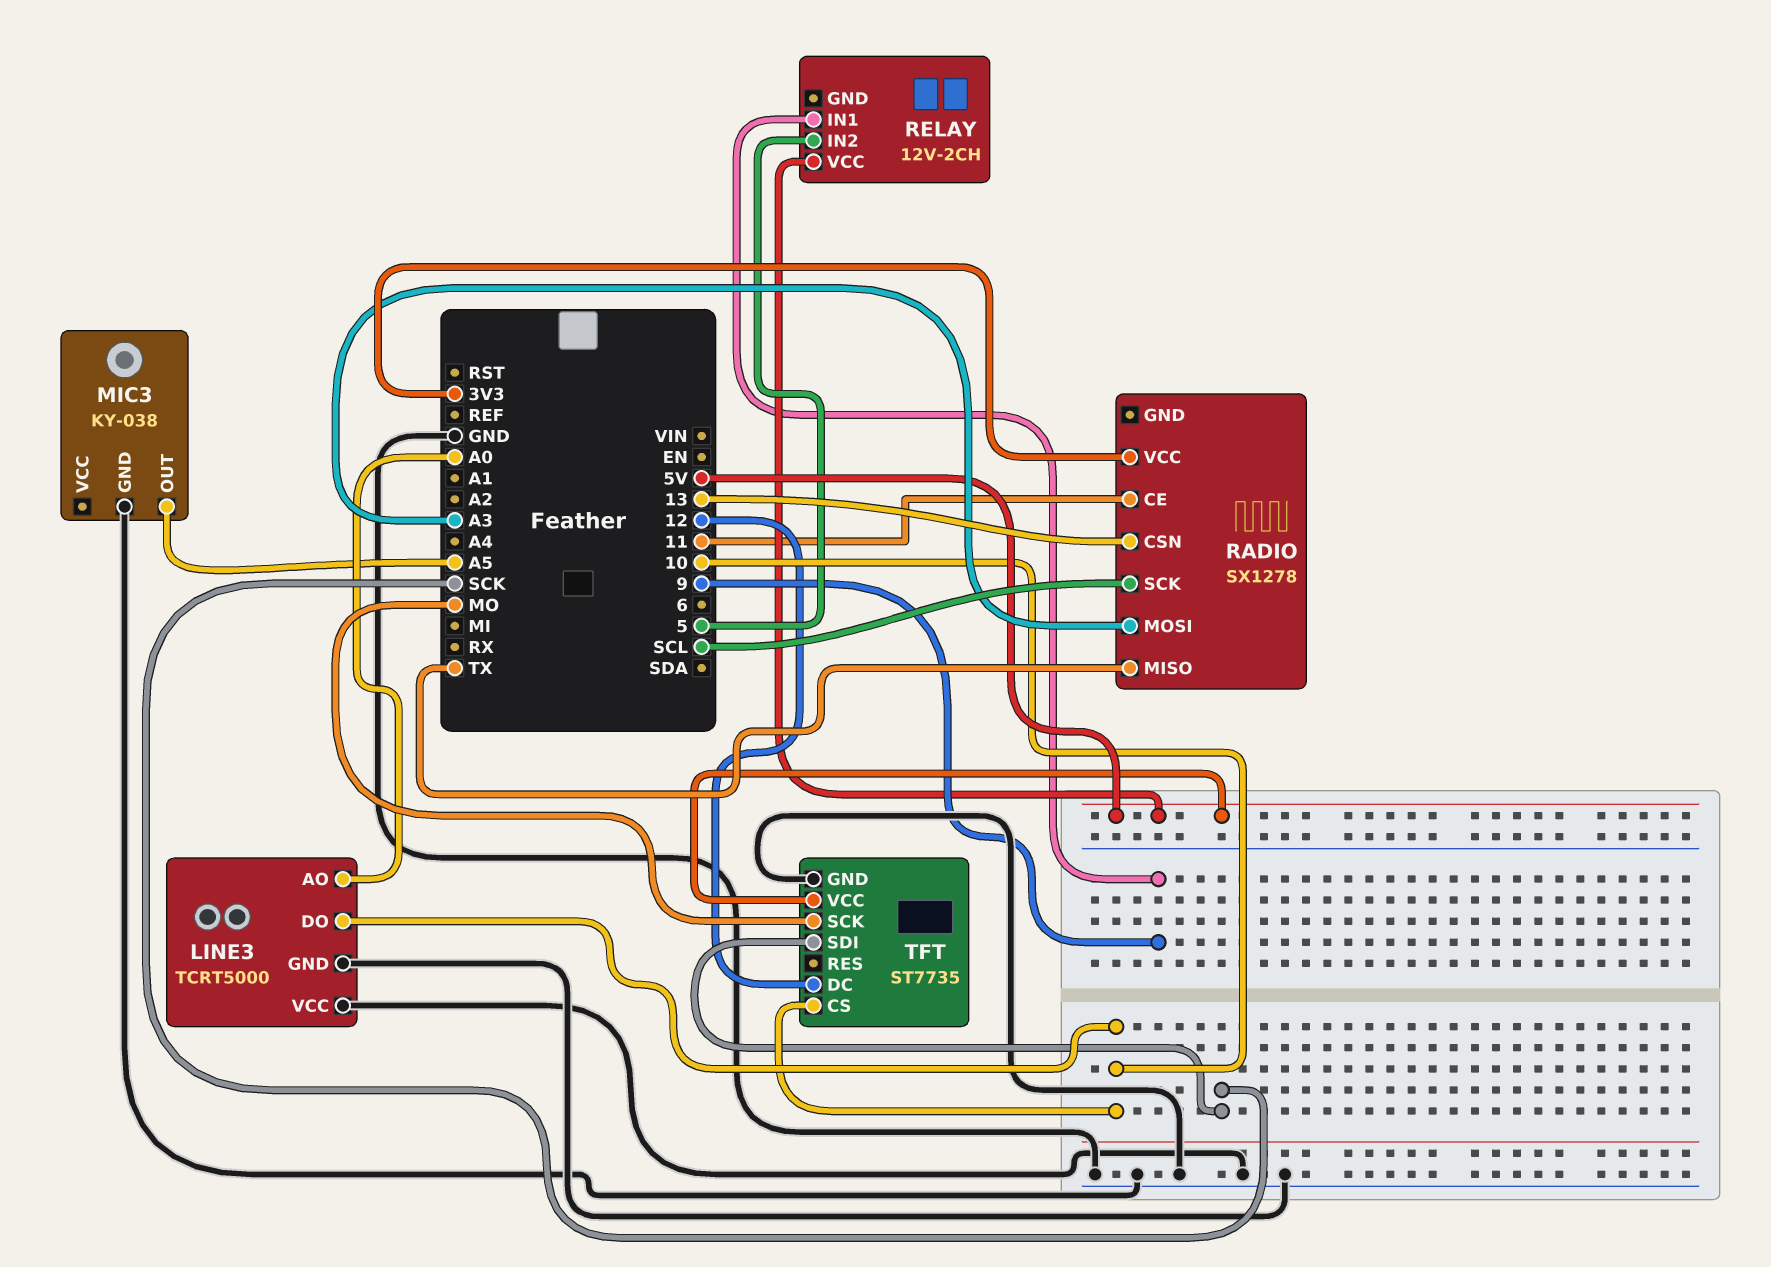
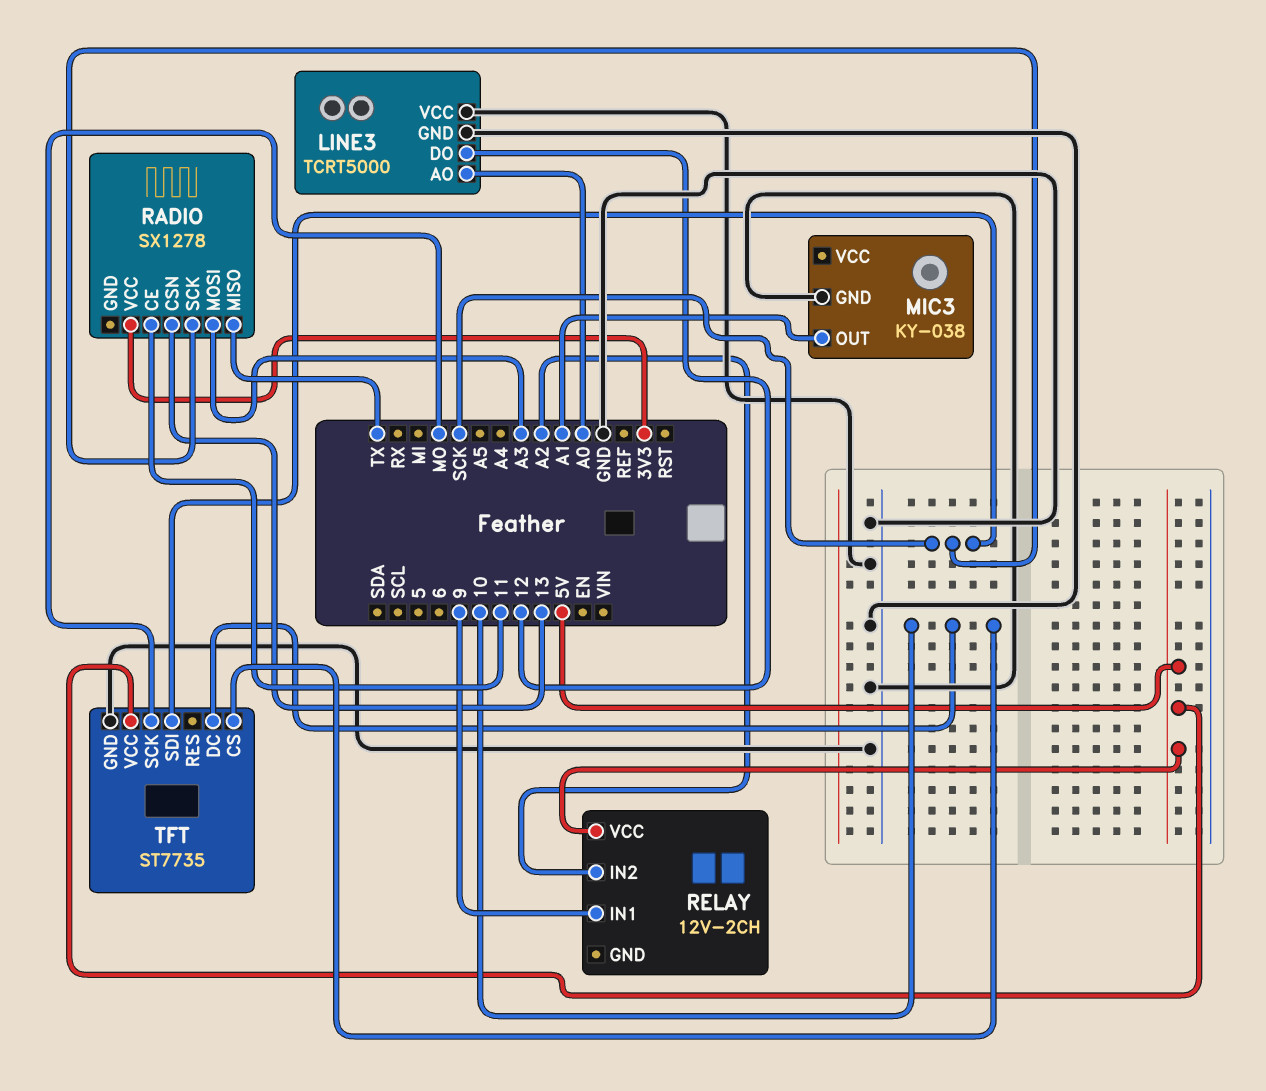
LINE3 pin DO: 10 -> 12
MIC3 pin OUT: A5 -> A1
RADIO pin SCK: SCL -> SCK
RELAY pin IN2: 5 -> A2
TFT pin DC: 12 -> 10

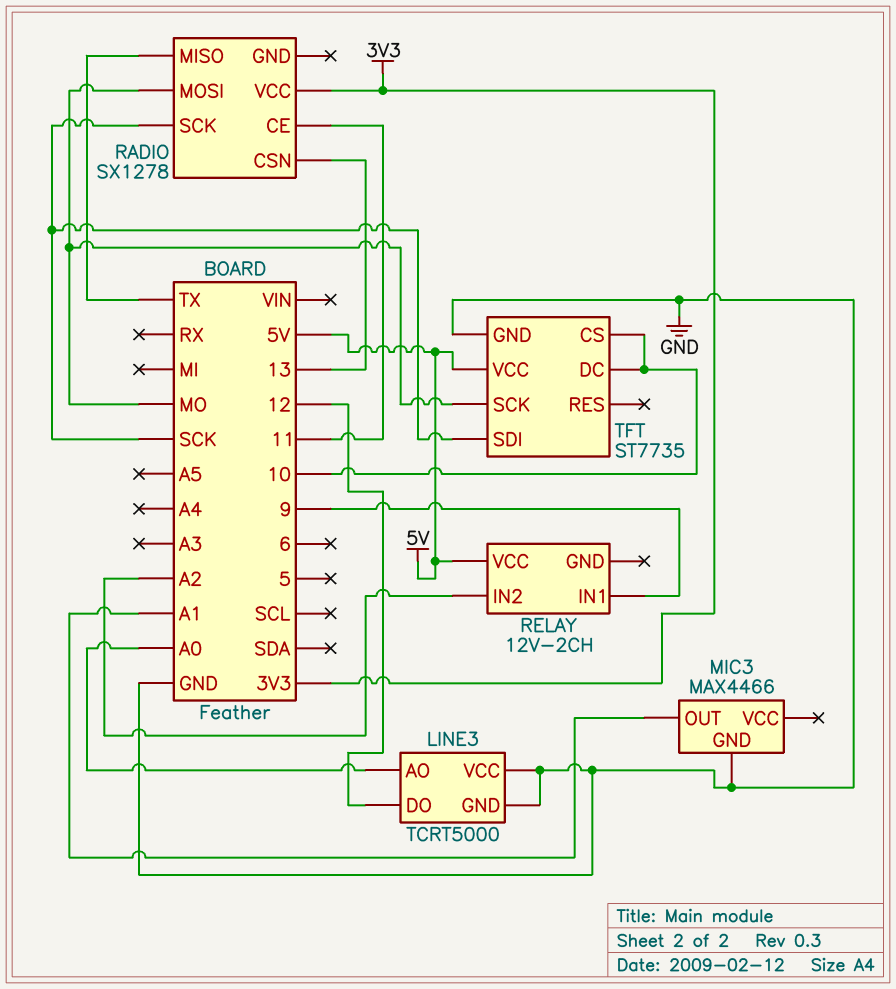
MIC3: KY-038 -> MAX4466
RADIO pin MOSI: A3 -> MO

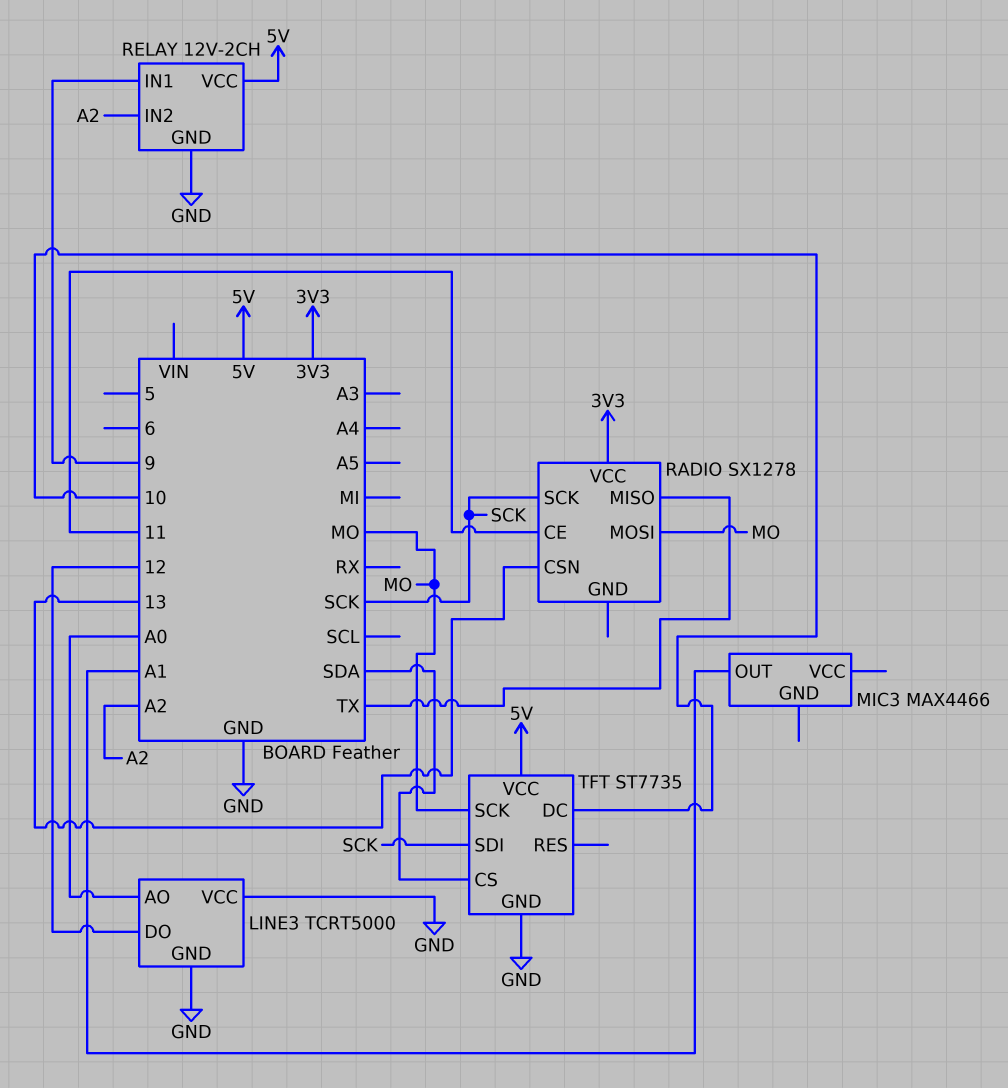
MIC3 pin GND: GND -> none
RELAY pin GND: none -> GND
TFT pin CS: 10 -> SDA

